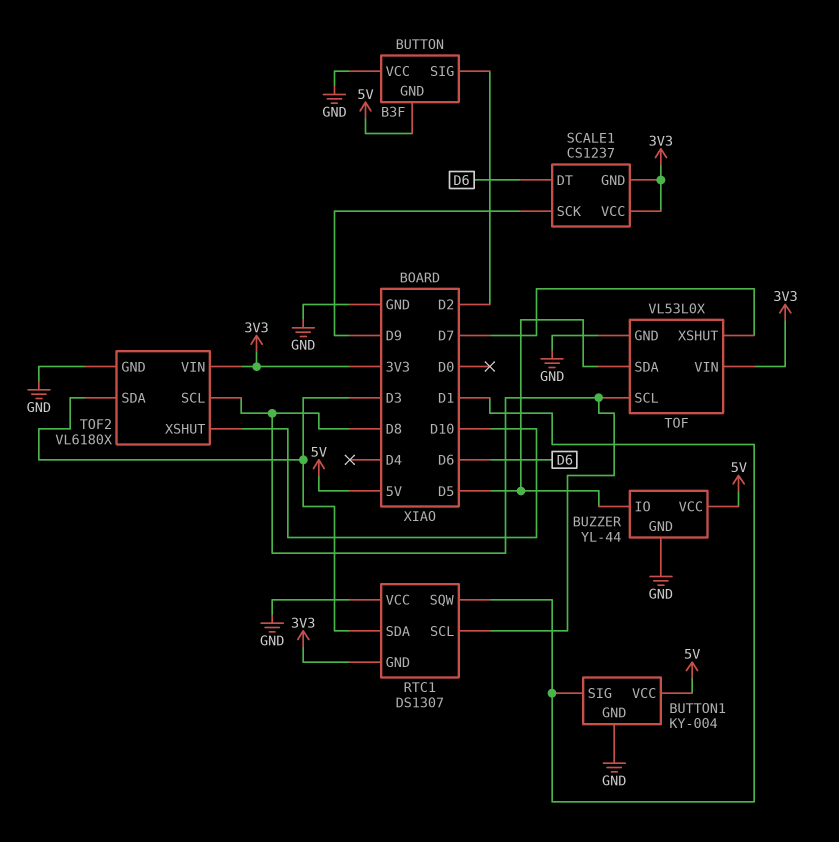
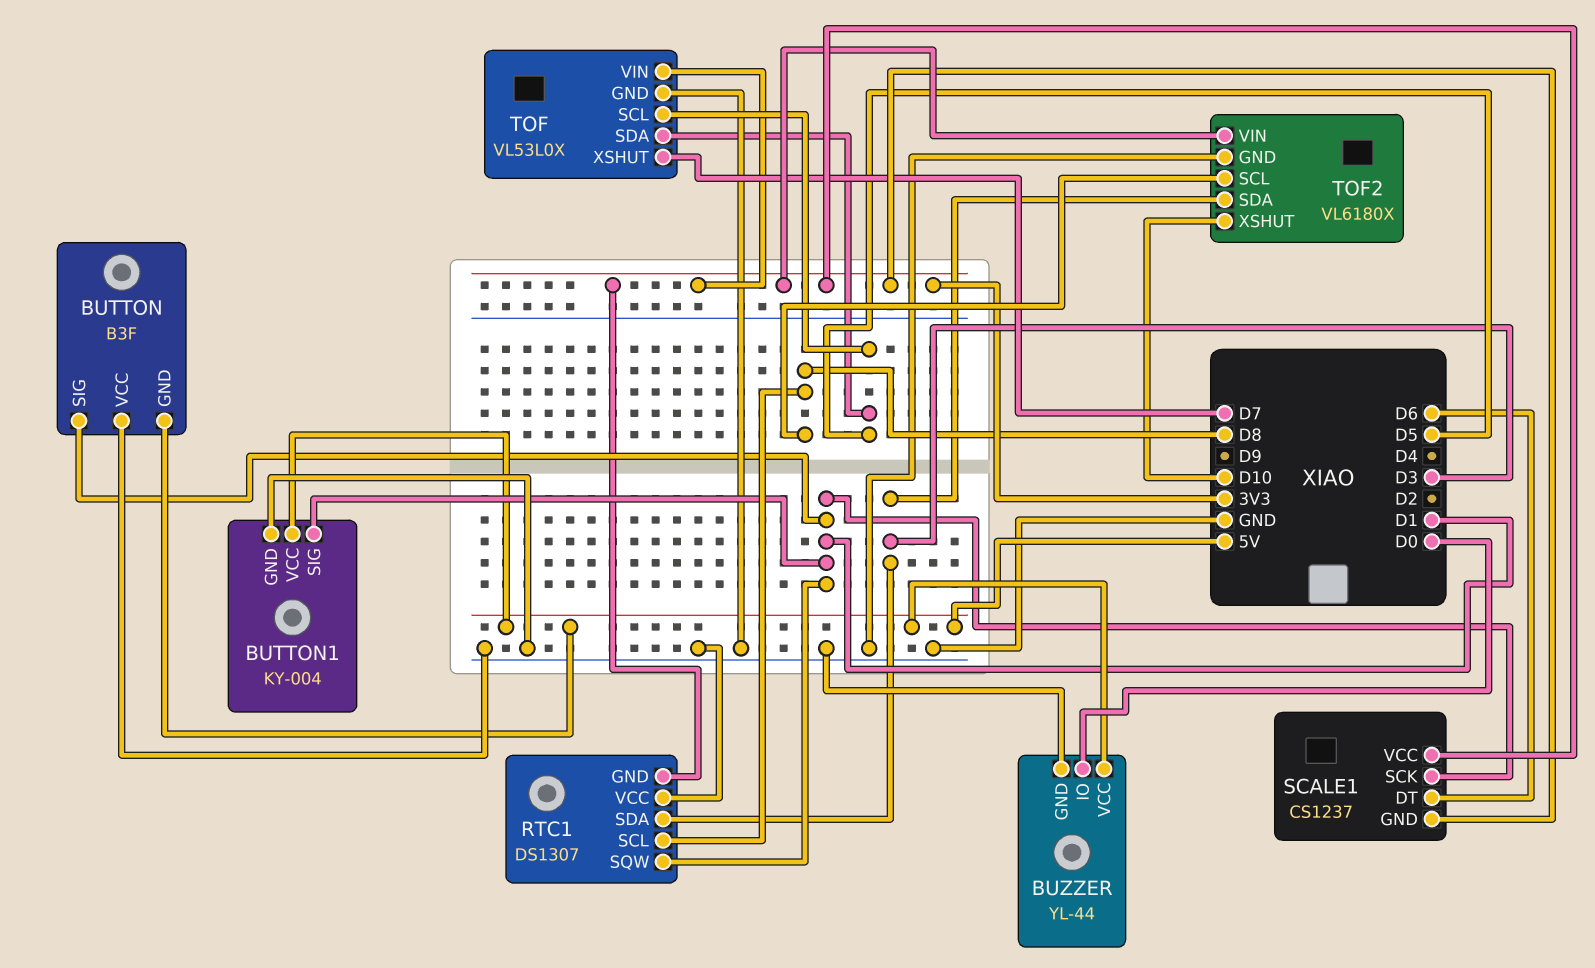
BUTTON pin SIG: D2 -> D1
BUZZER pin IO: D5 -> D0
SCALE1 pin SCK: D9 -> D1
TOF pin SCL: D8 -> D5

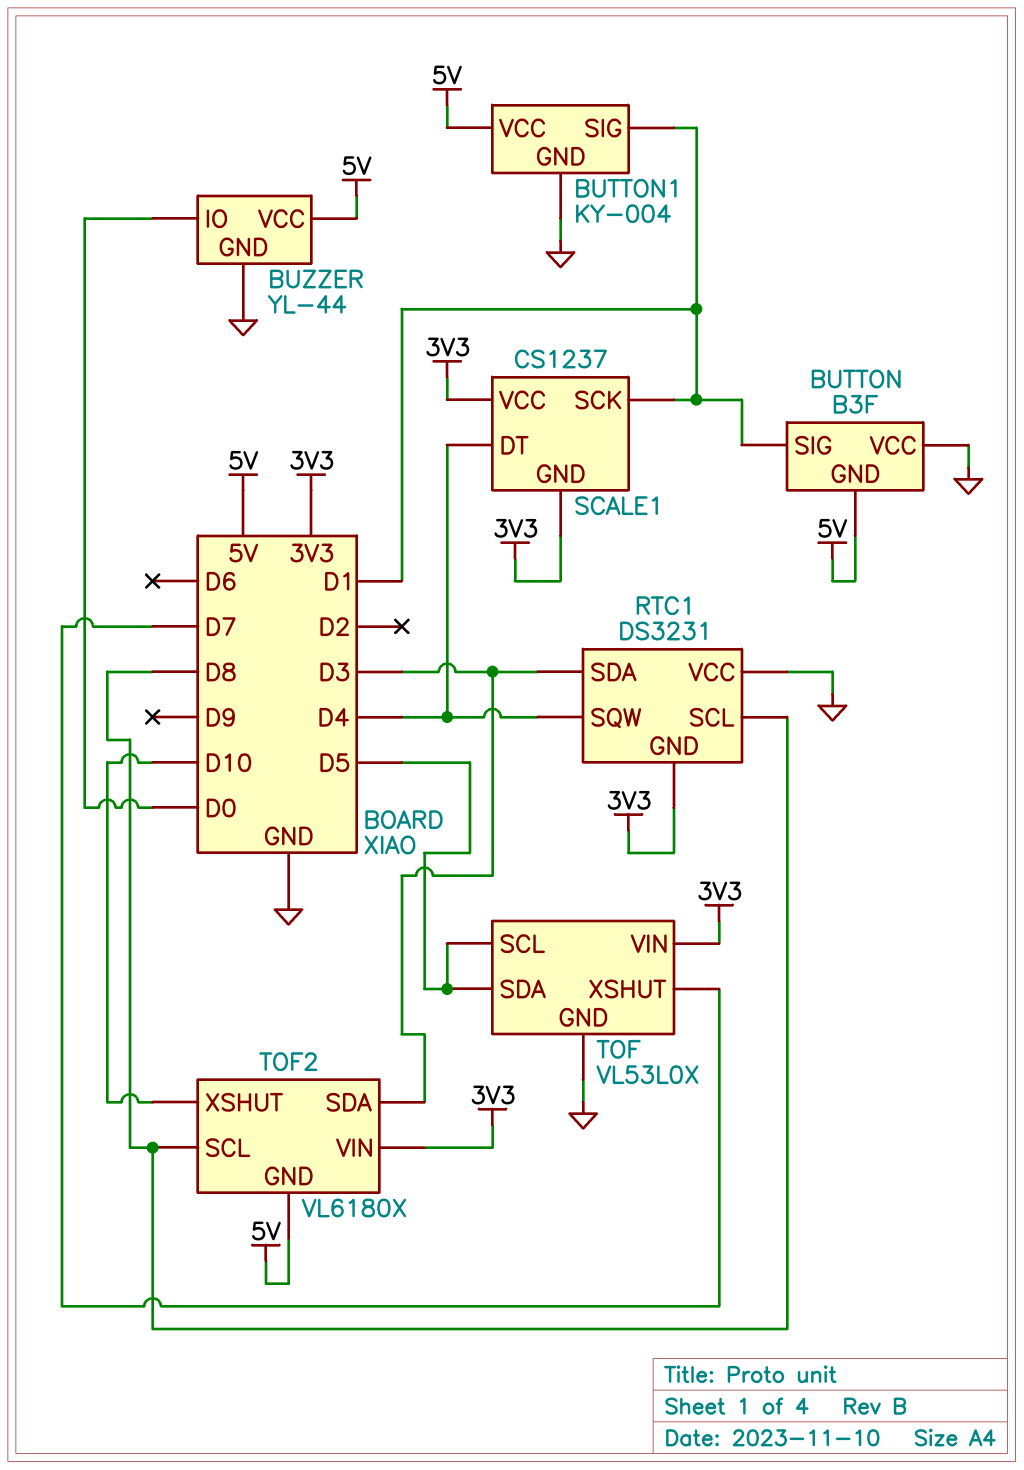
RTC1: DS1307 -> DS3231
RTC1 pin SQW: D1 -> D4
SCALE1 pin DT: D6 -> D4
TOF2 pin GND: GND -> 5V

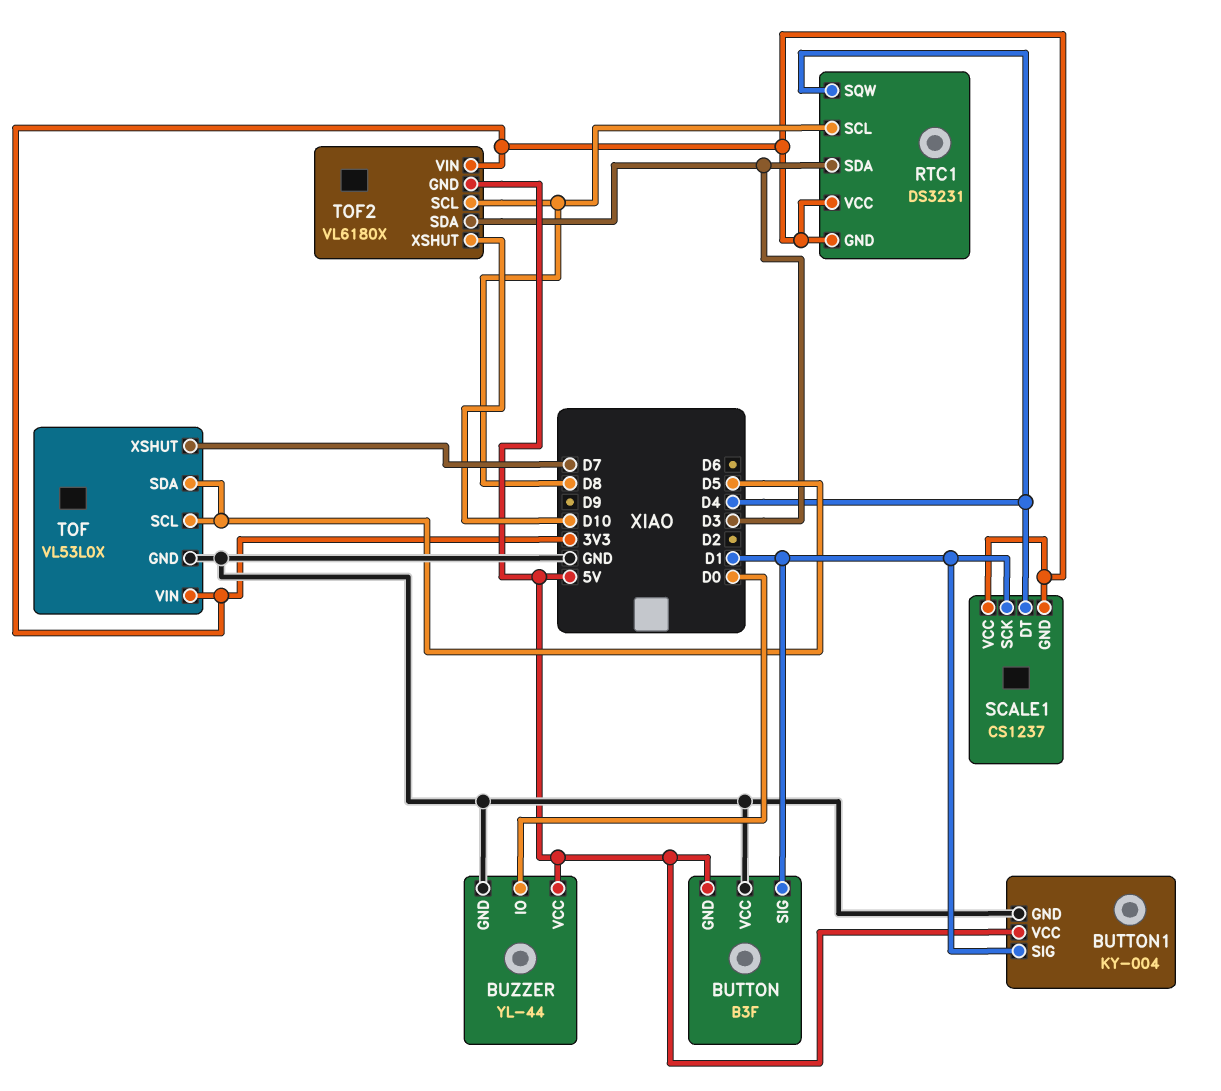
RTC1 pin VCC: GND -> 3V3

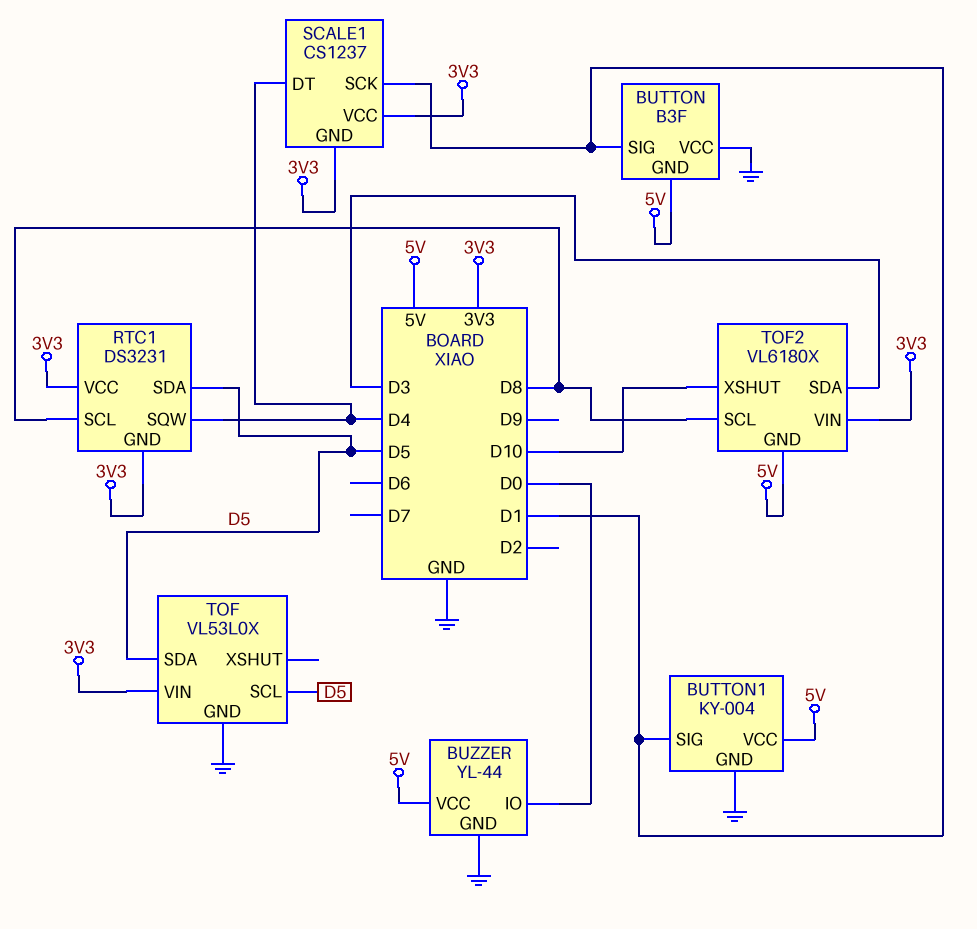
RTC1 pin SDA: D3 -> D5
TOF pin XSHUT: D7 -> none

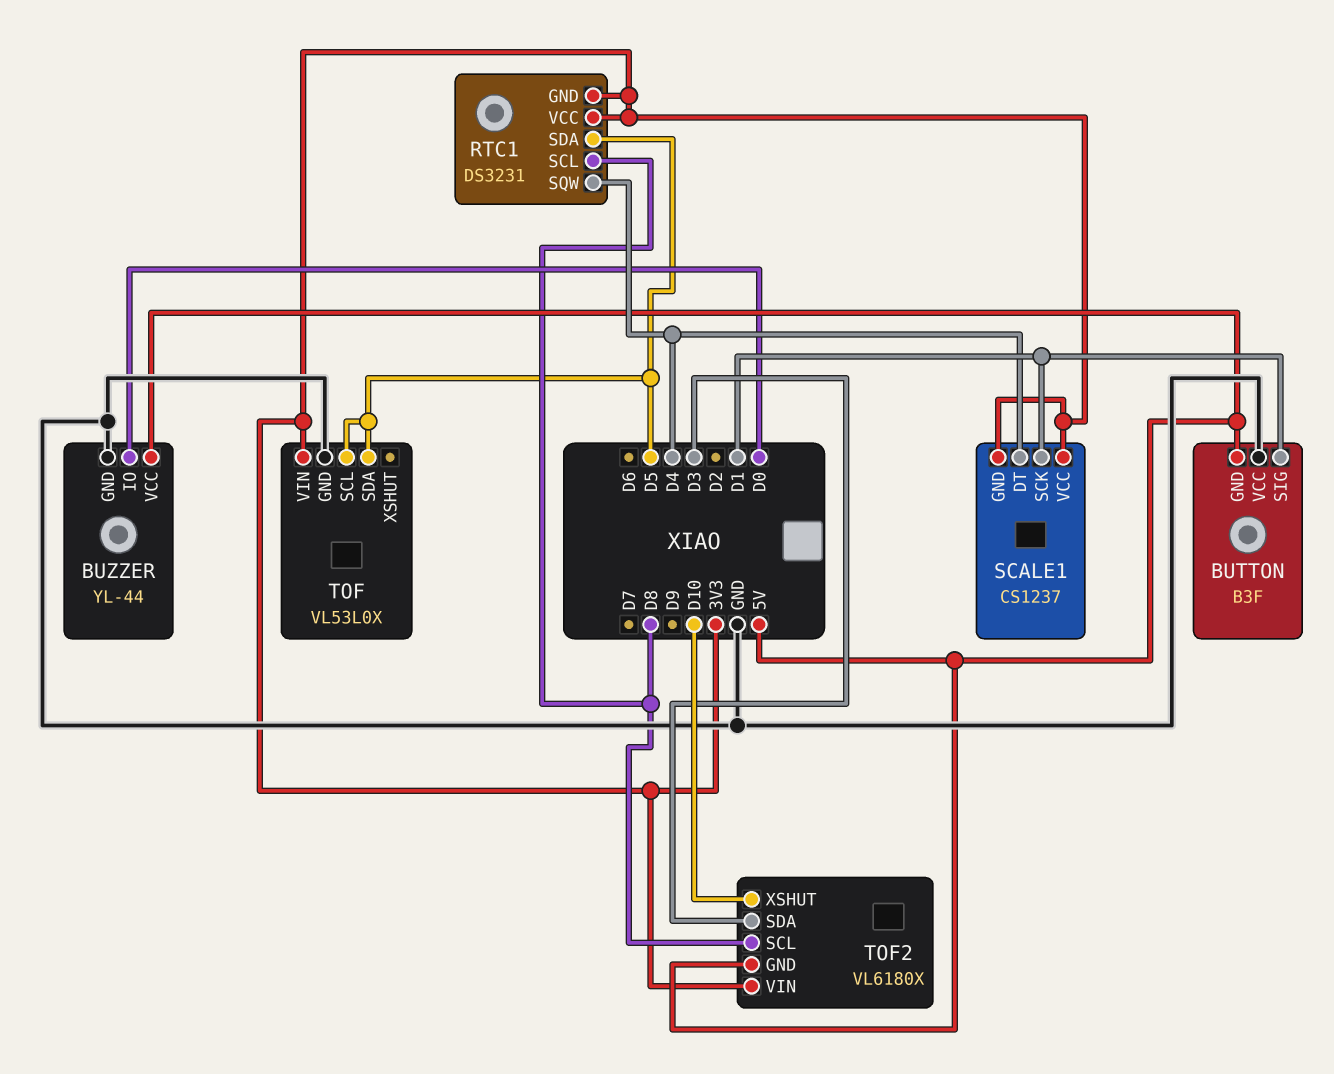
BUTTON1: KY-004 -> none
BUTTON1 pin GND: GND -> none
BUTTON1 pin SIG: D1 -> none
BUTTON1 pin VCC: 5V -> none

